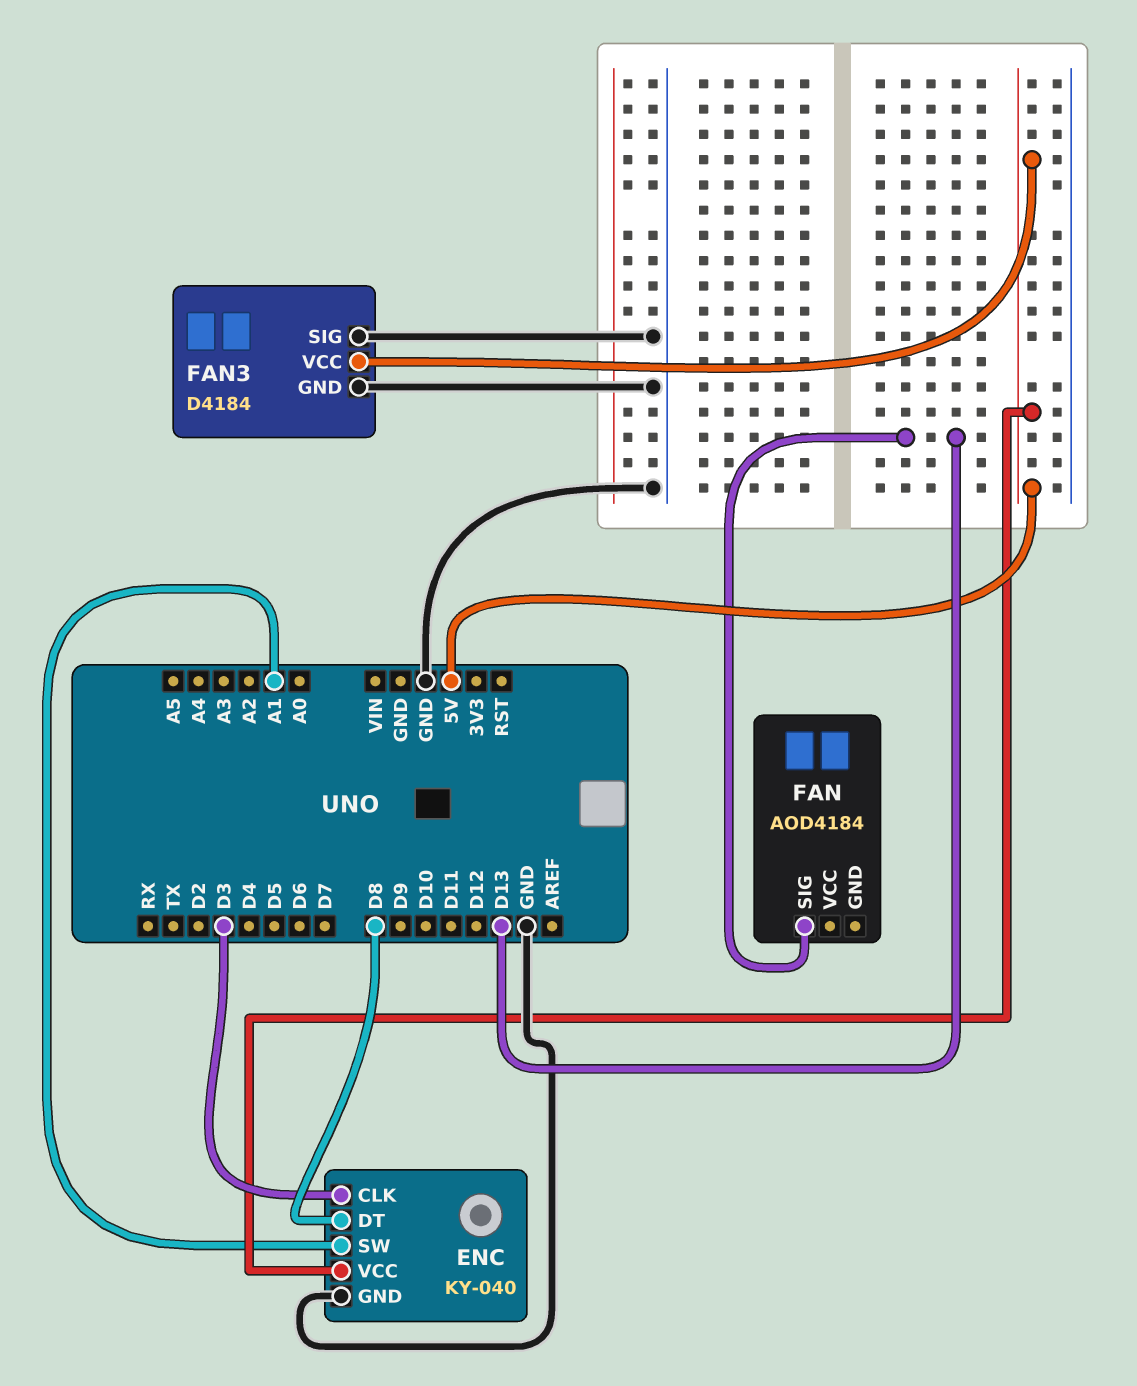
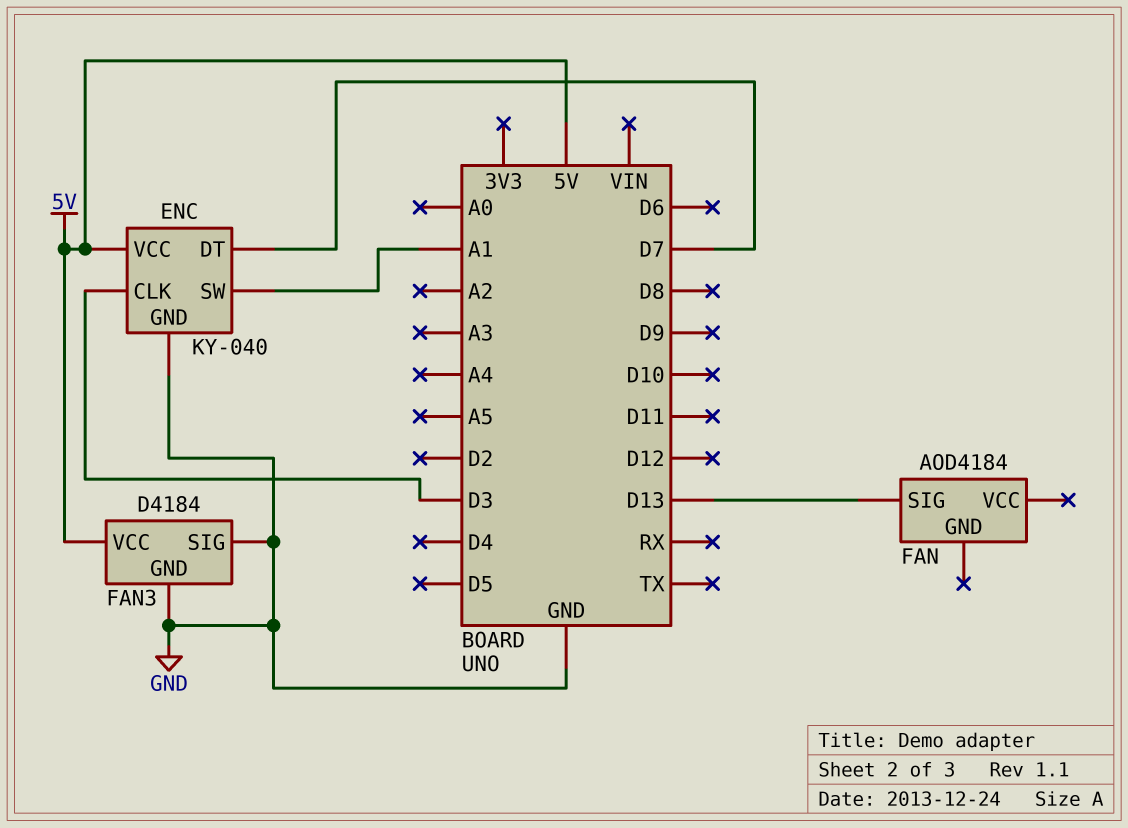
ENC pin DT: D8 -> D7

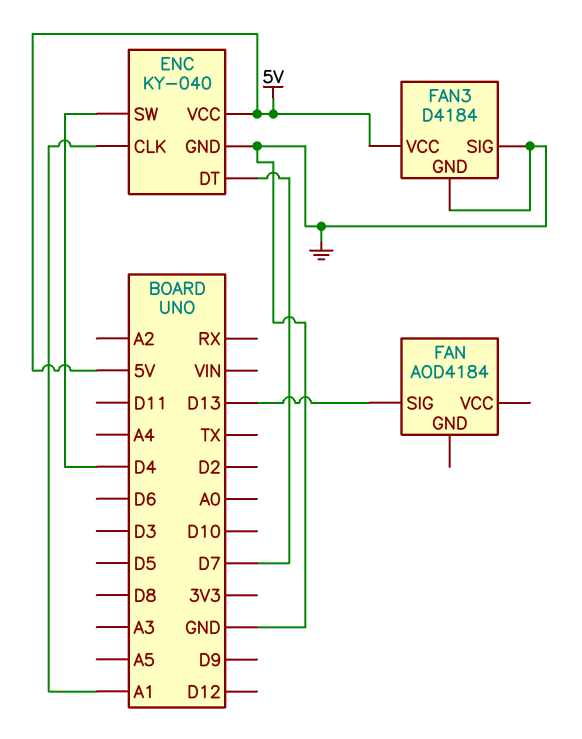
ENC pin CLK: D3 -> A1
ENC pin SW: A1 -> D4

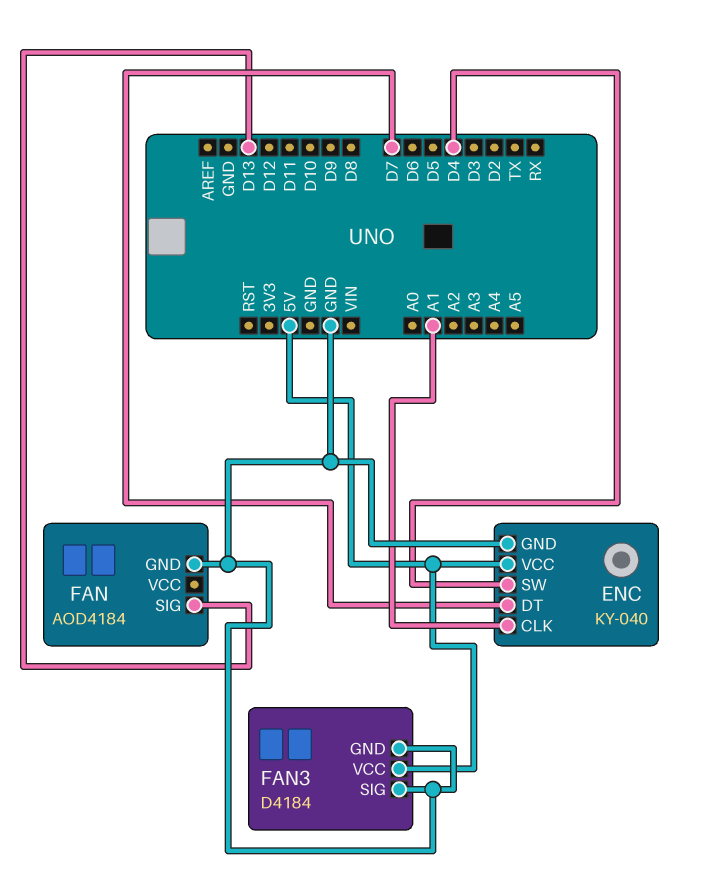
FAN pin GND: none -> GND

